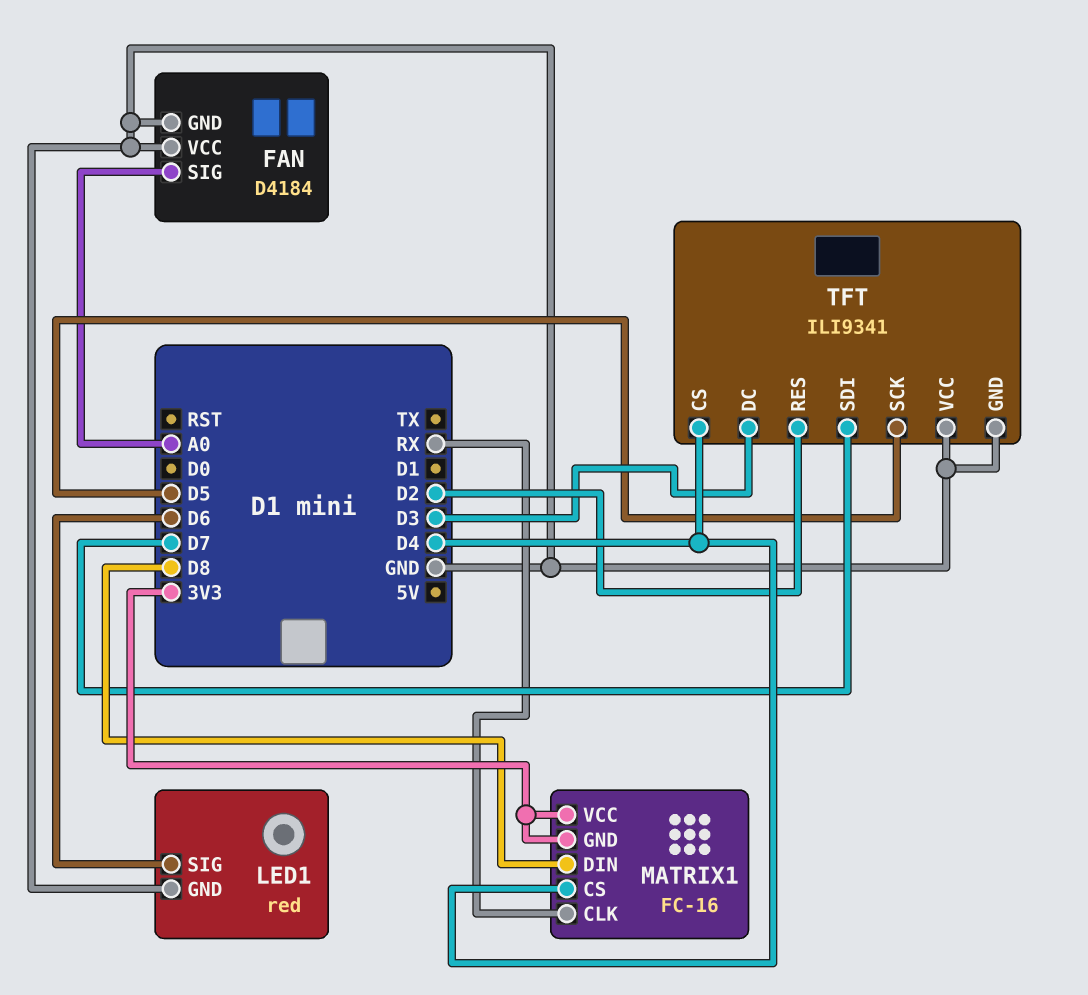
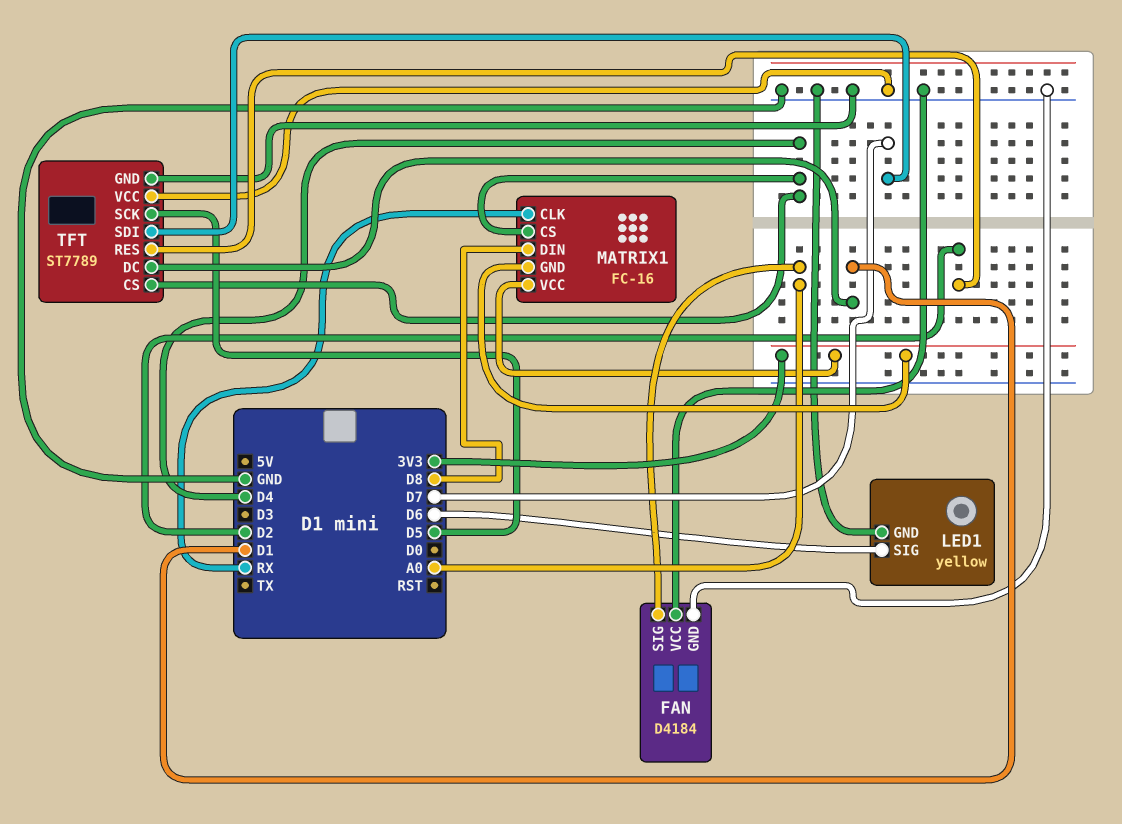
LED1: red -> yellow
TFT: ILI9341 -> ST7789
TFT pin DC: D3 -> D1

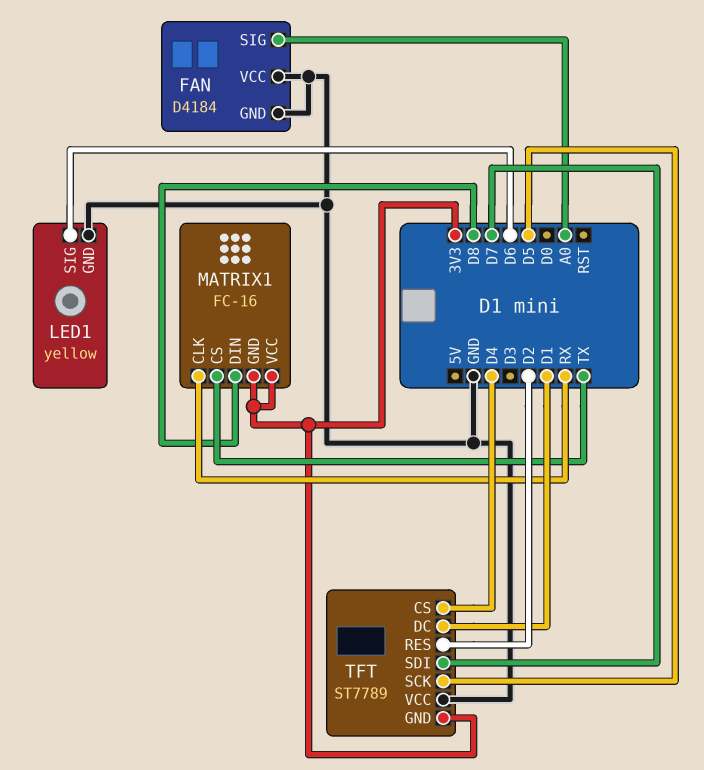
MATRIX1 pin CS: D4 -> TX
TFT pin GND: GND -> 3V3

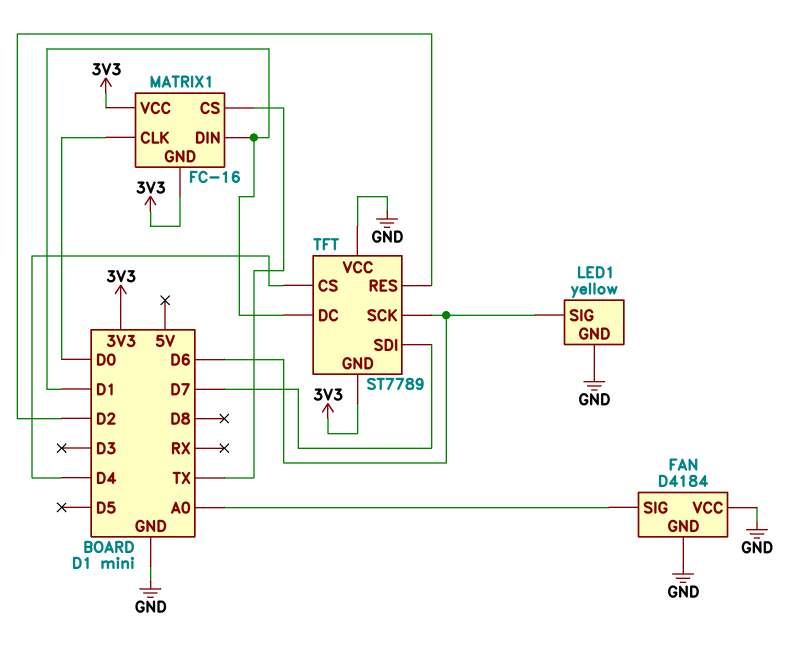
MATRIX1 pin CLK: RX -> D0
MATRIX1 pin DIN: D8 -> D1
TFT pin SCK: D5 -> D6

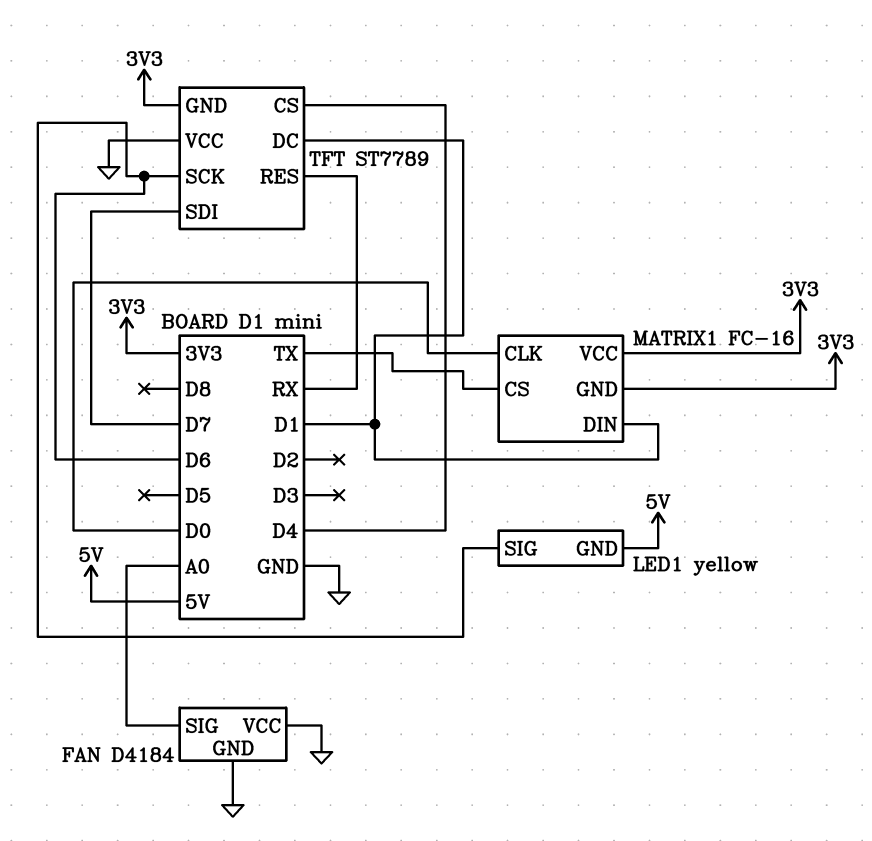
LED1 pin GND: GND -> 5V
TFT pin RES: D2 -> RX

